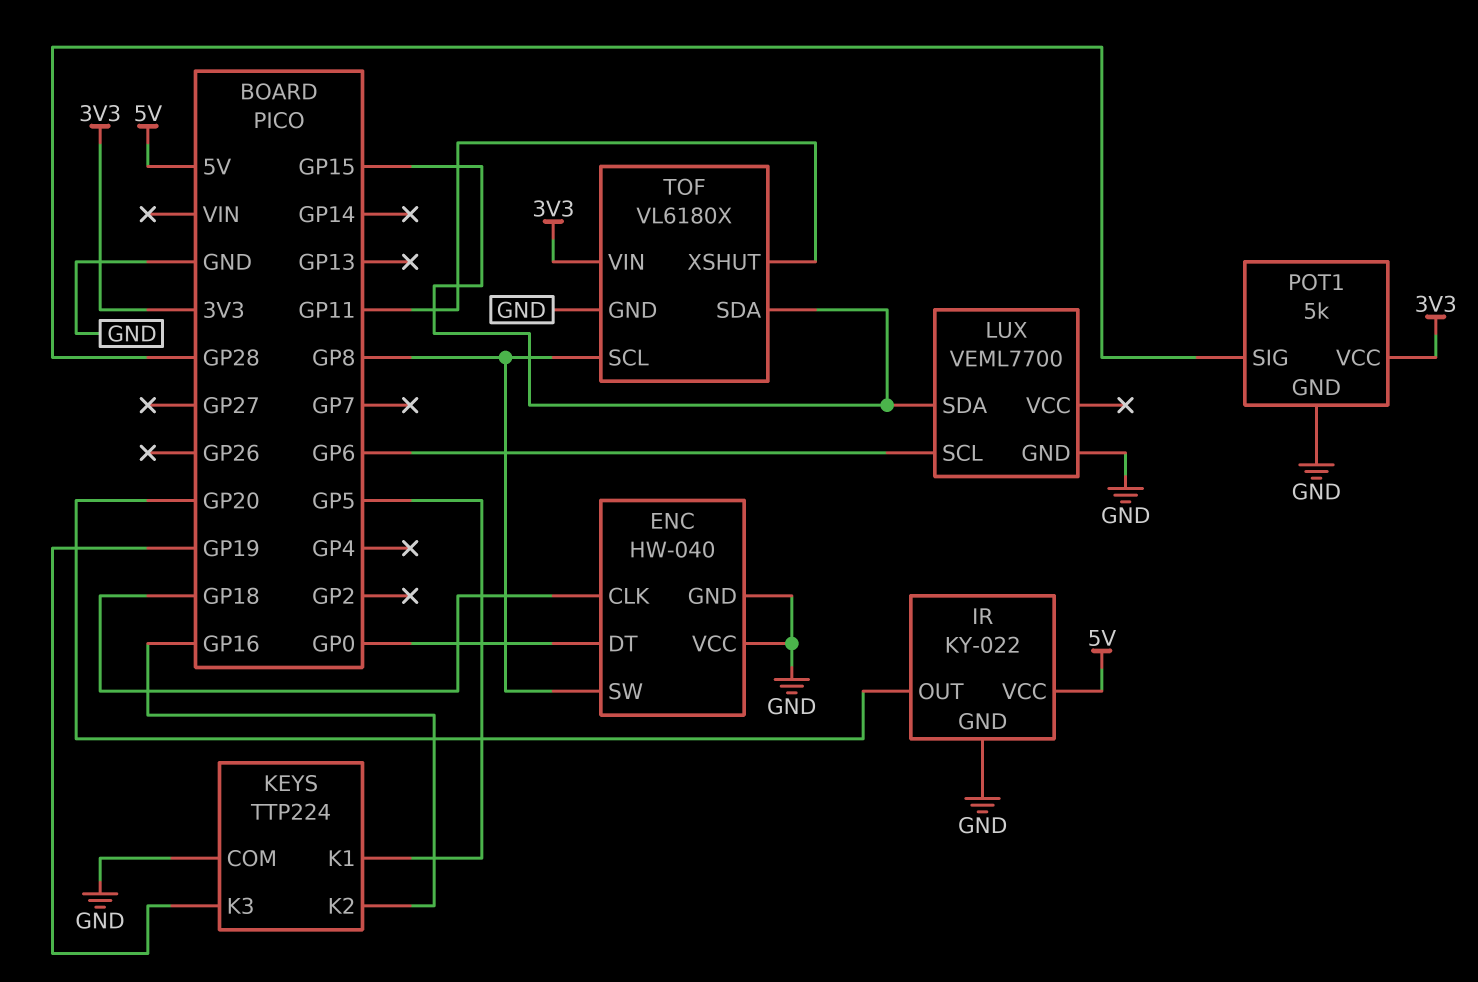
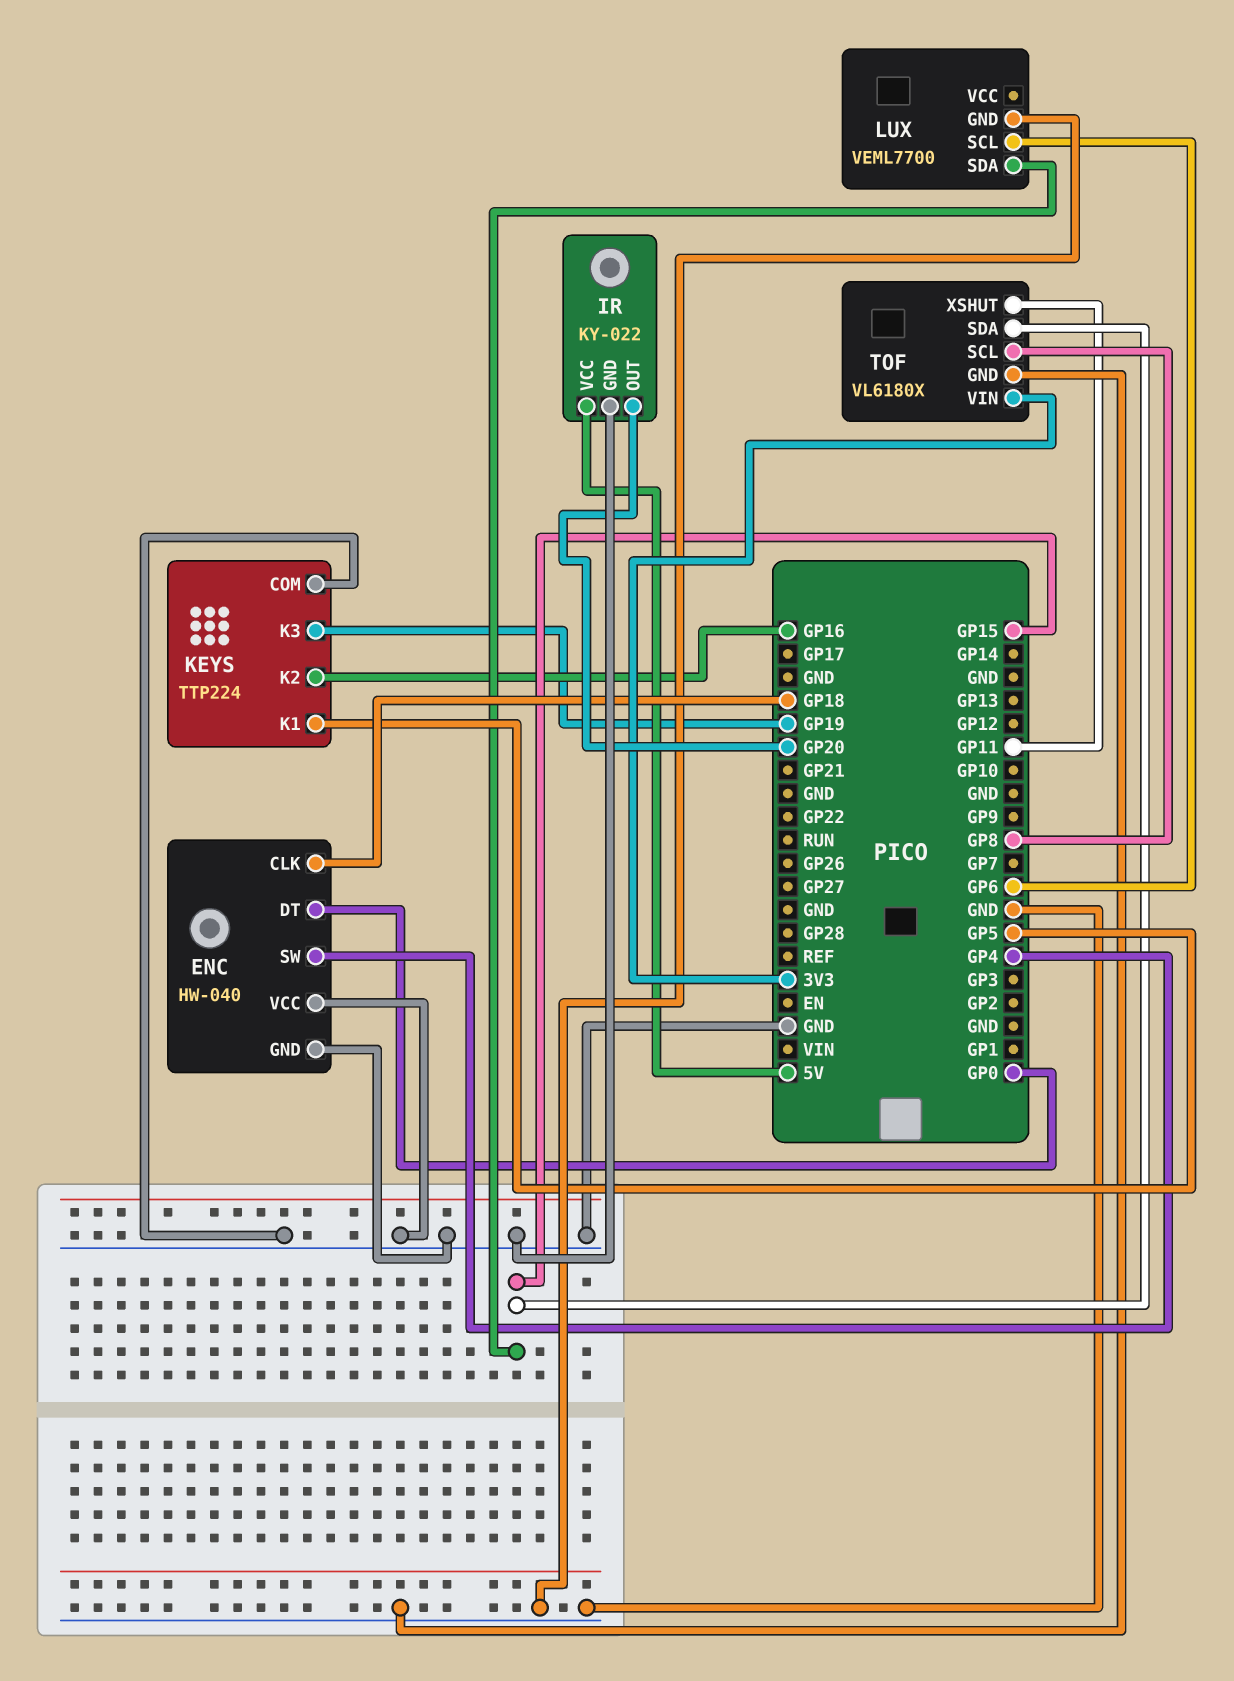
ENC pin SW: GP8 -> GP4
POT1: 5k -> none
POT1 pin GND: GND -> none
POT1 pin SIG: GP28 -> none
POT1 pin VCC: 3V3 -> none

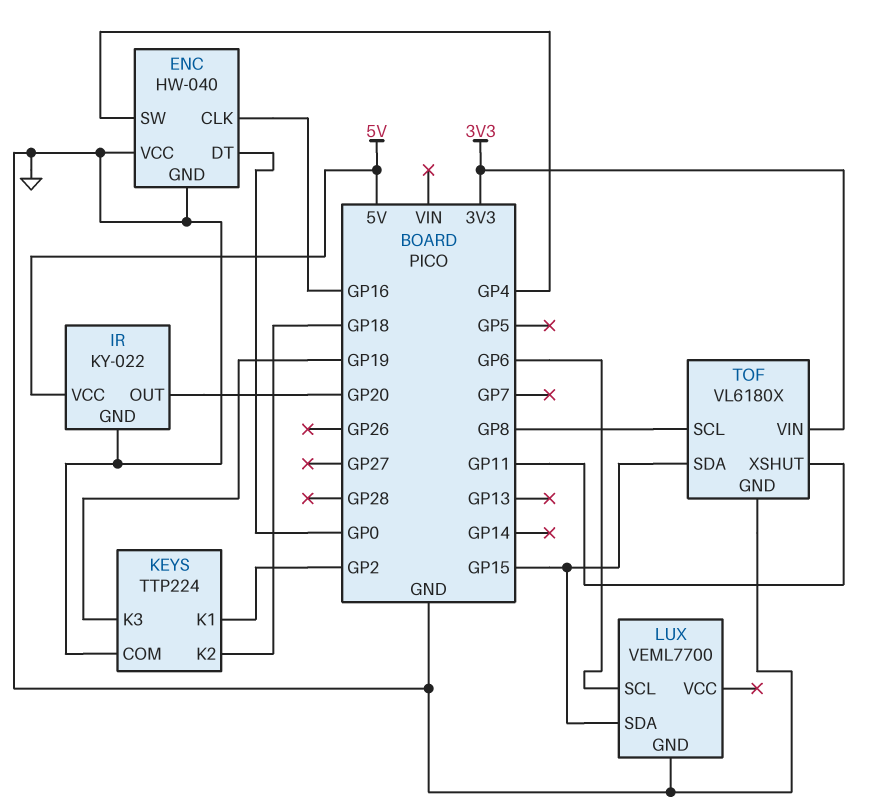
ENC pin CLK: GP18 -> GP16
KEYS pin K1: GP5 -> GP2
KEYS pin K2: GP16 -> GP18

